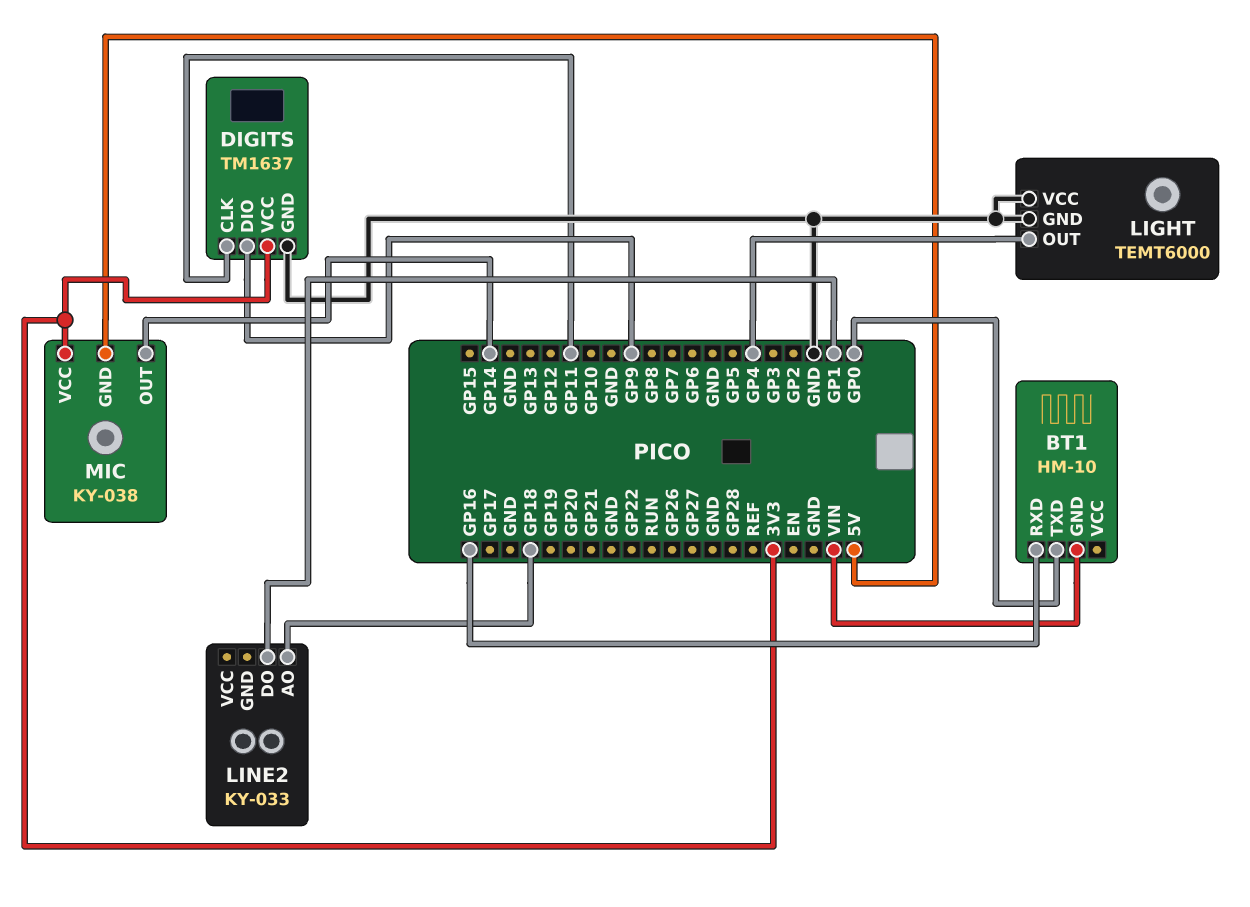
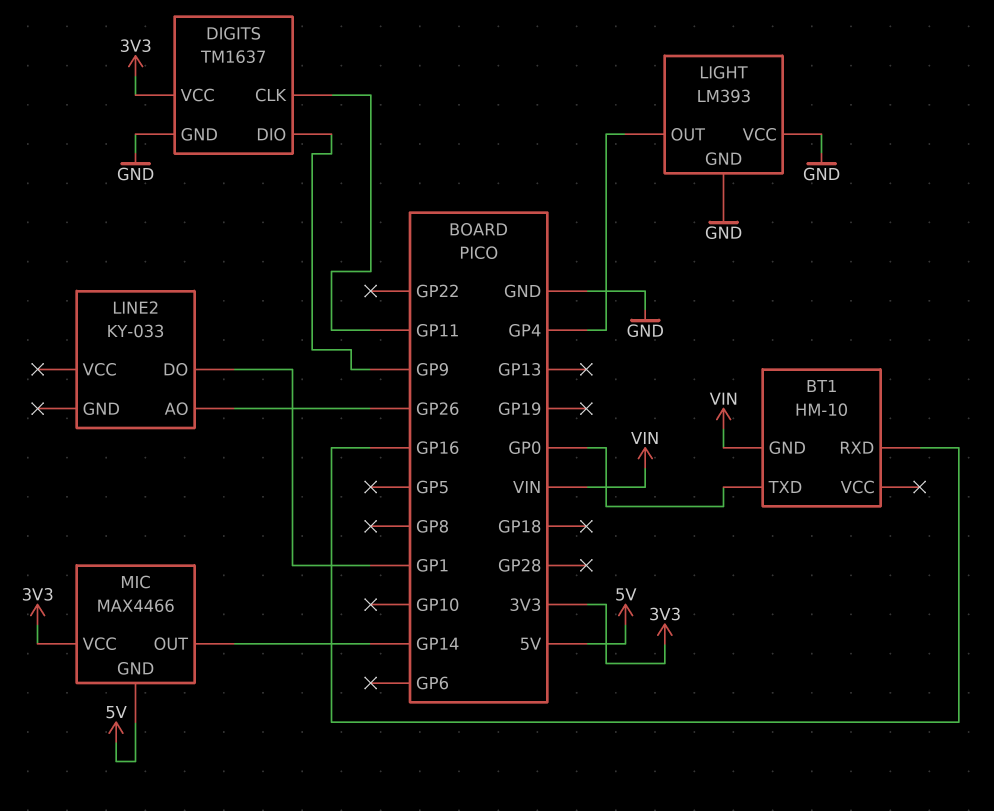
LIGHT: TEMT6000 -> LM393
LINE2 pin AO: GP18 -> GP26
MIC: KY-038 -> MAX4466

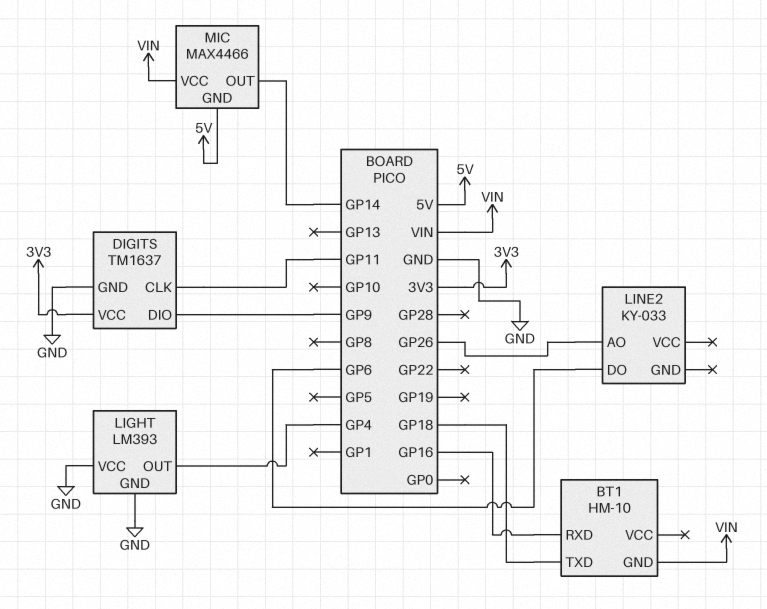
BT1 pin TXD: GP0 -> GP18
LINE2 pin DO: GP1 -> GP6
MIC pin VCC: 3V3 -> VIN

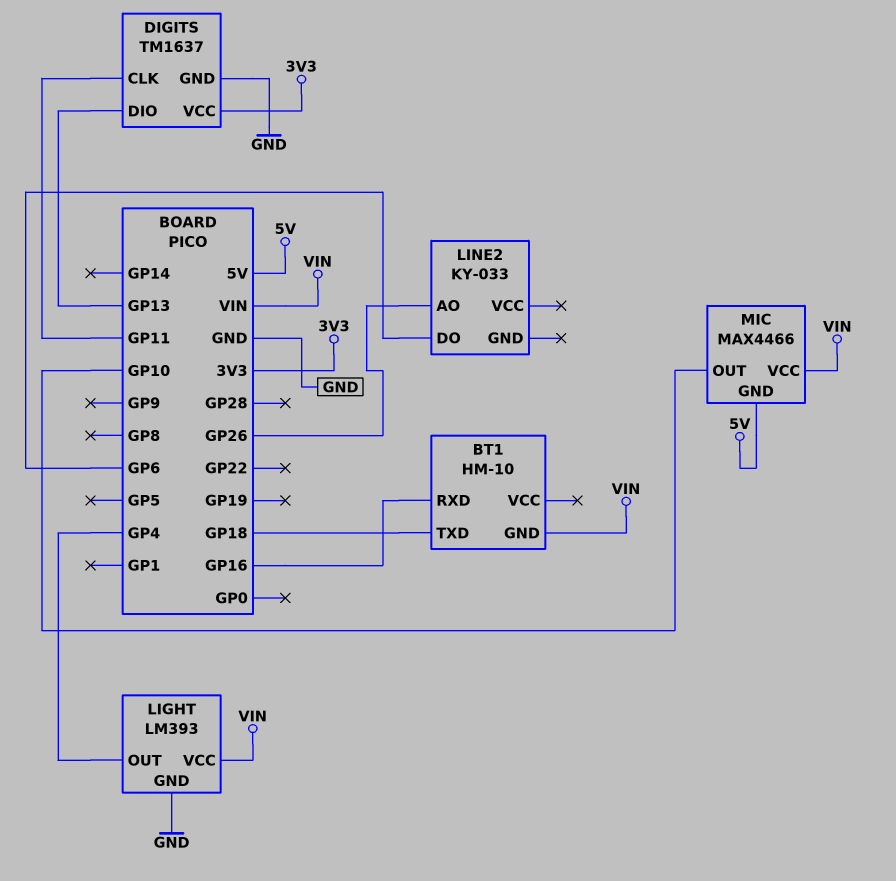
DIGITS pin DIO: GP9 -> GP13
LIGHT pin VCC: GND -> VIN
MIC pin OUT: GP14 -> GP10

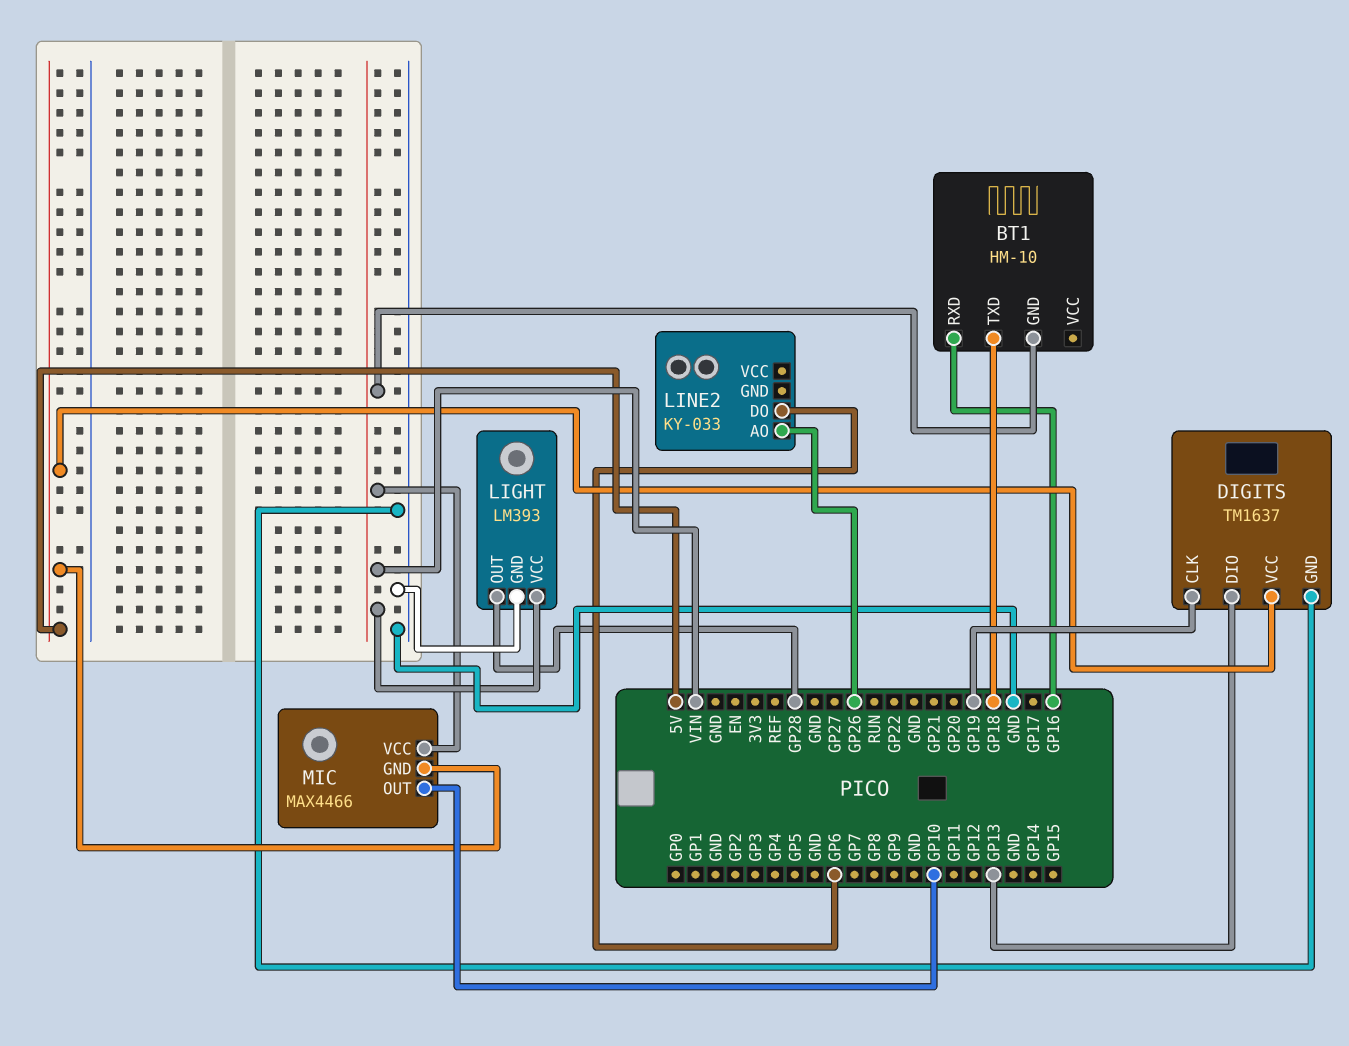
DIGITS pin CLK: GP11 -> GP19
DIGITS pin VCC: 3V3 -> 5V
LIGHT pin OUT: GP4 -> GP28

